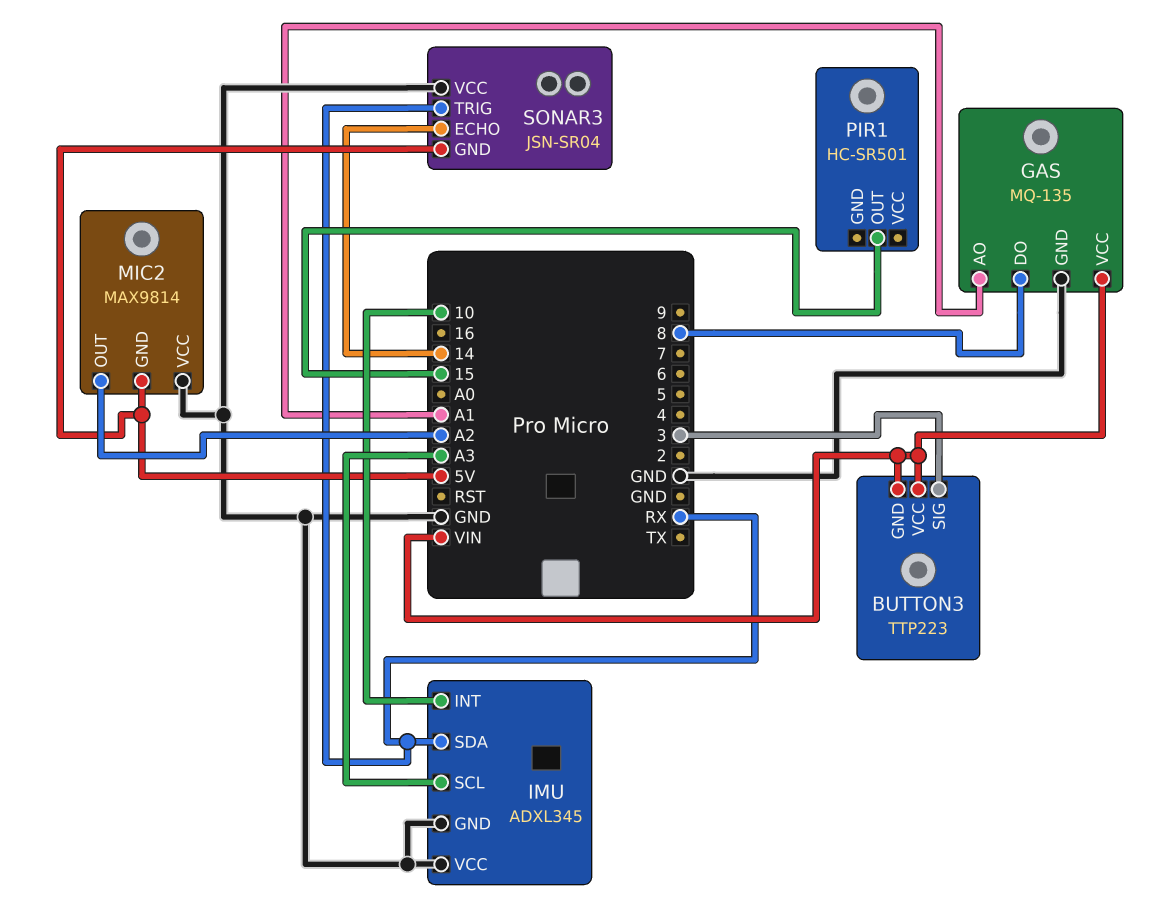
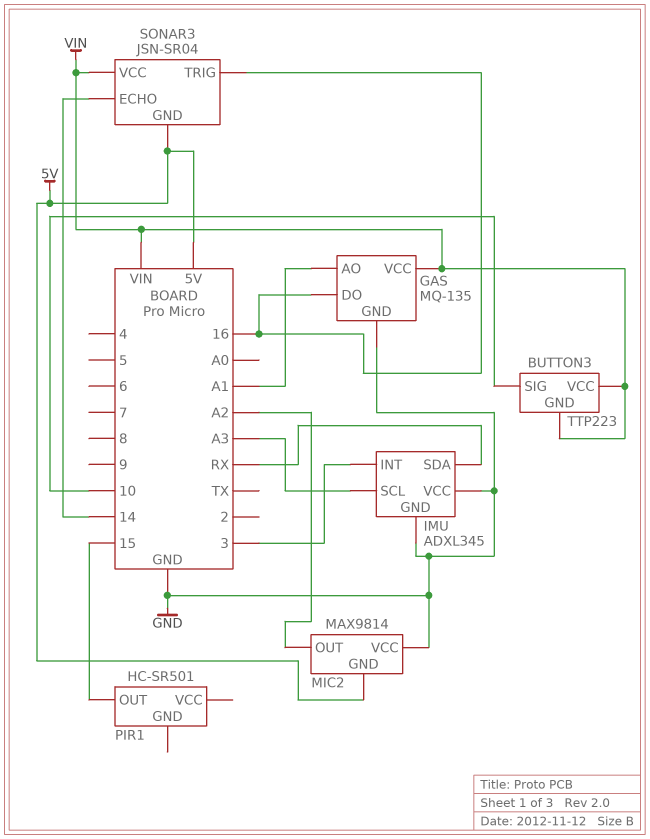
BUTTON3 pin SIG: 3 -> 10
GAS pin DO: 8 -> 16
IMU pin INT: 10 -> 3
SONAR3 pin TRIG: RX -> 16
SONAR3 pin VCC: GND -> VIN

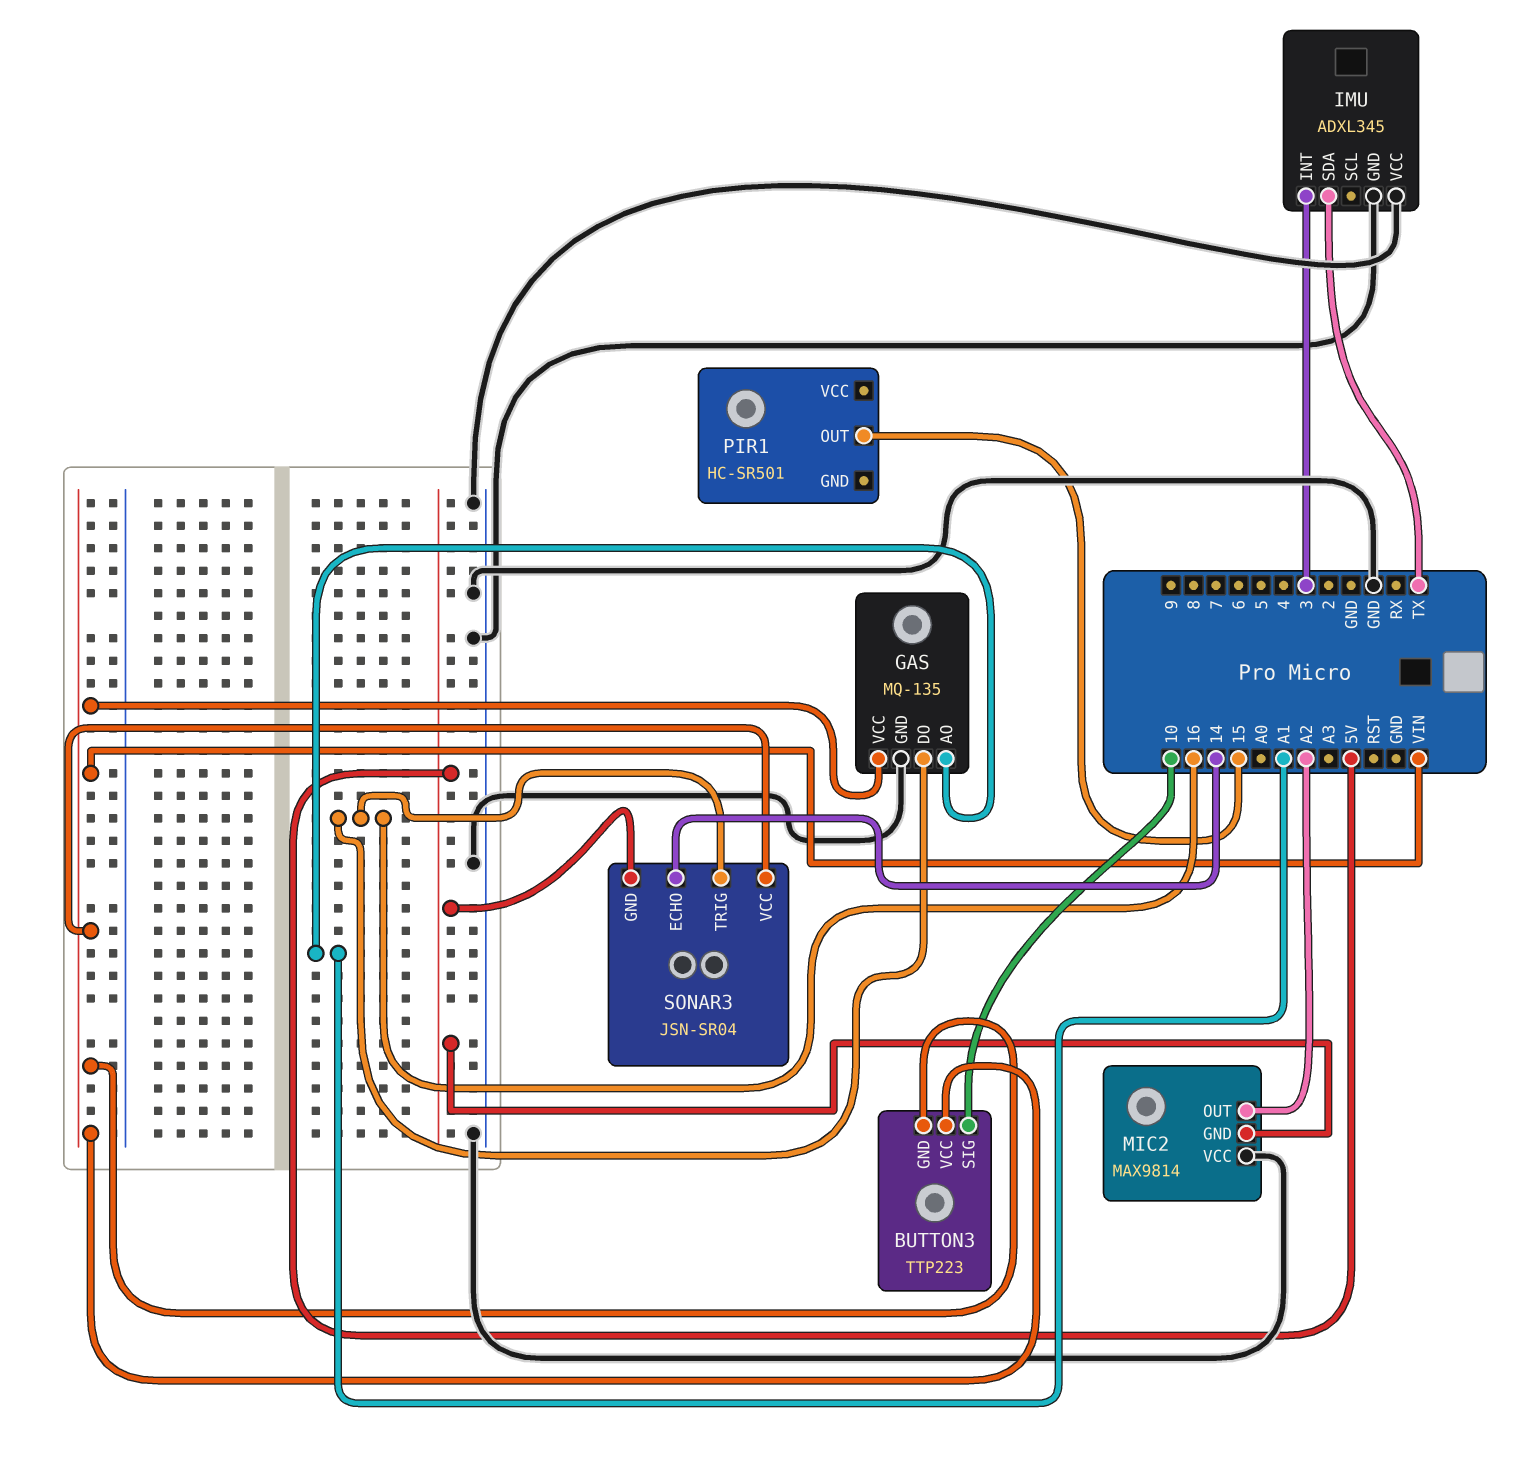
IMU pin SCL: A3 -> none
IMU pin SDA: RX -> TX

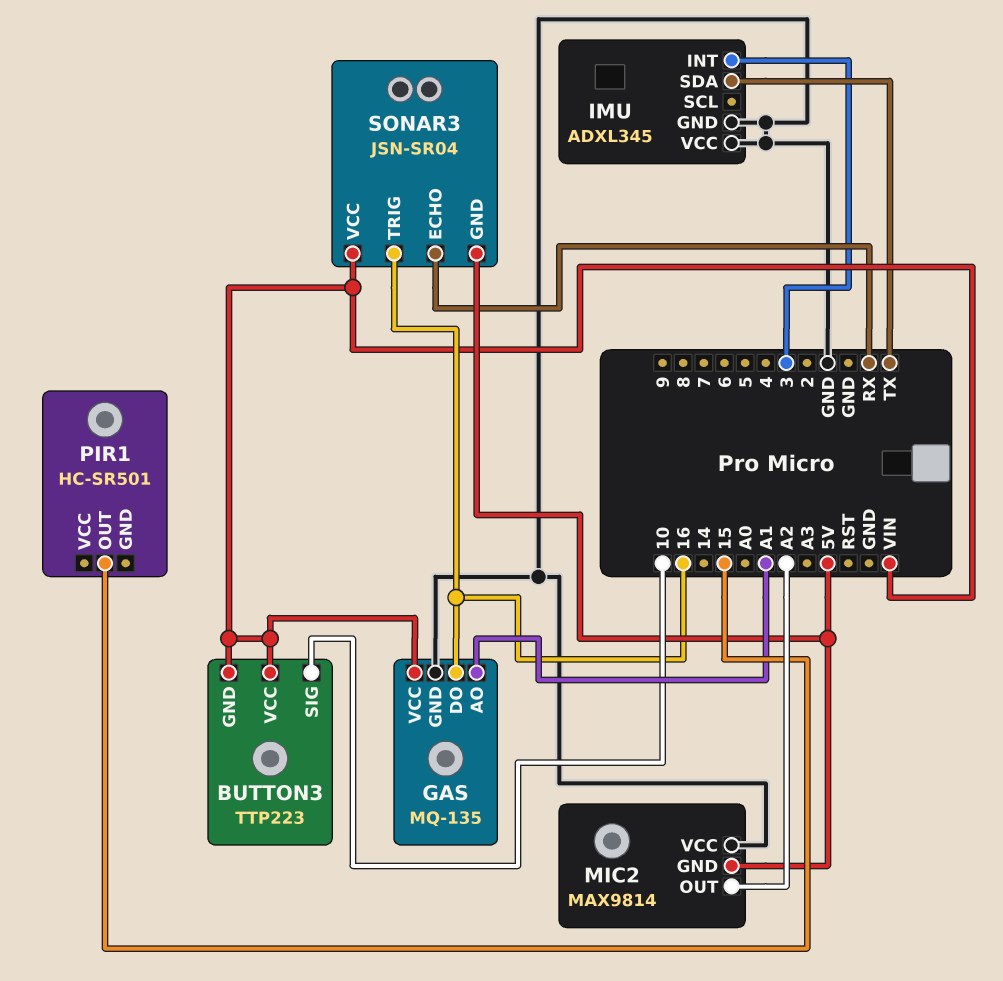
SONAR3 pin ECHO: 14 -> RX

